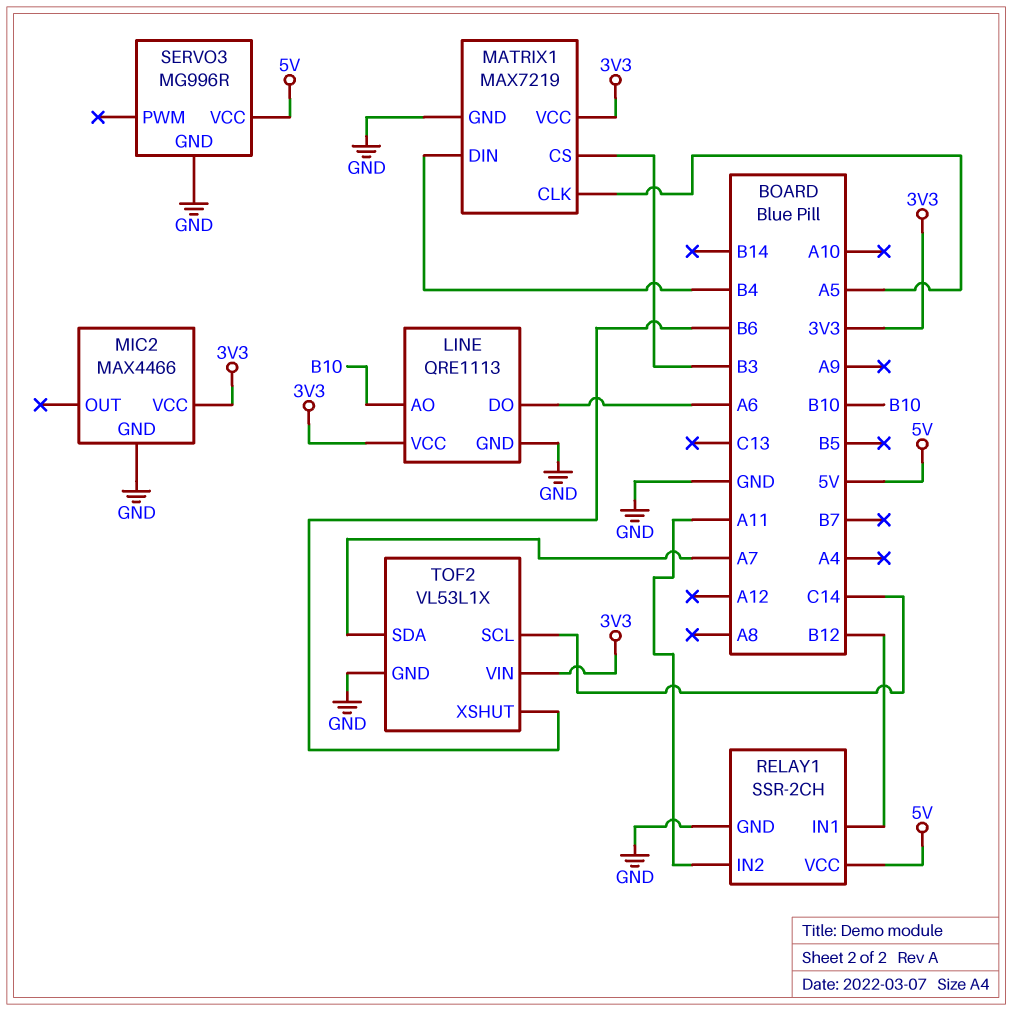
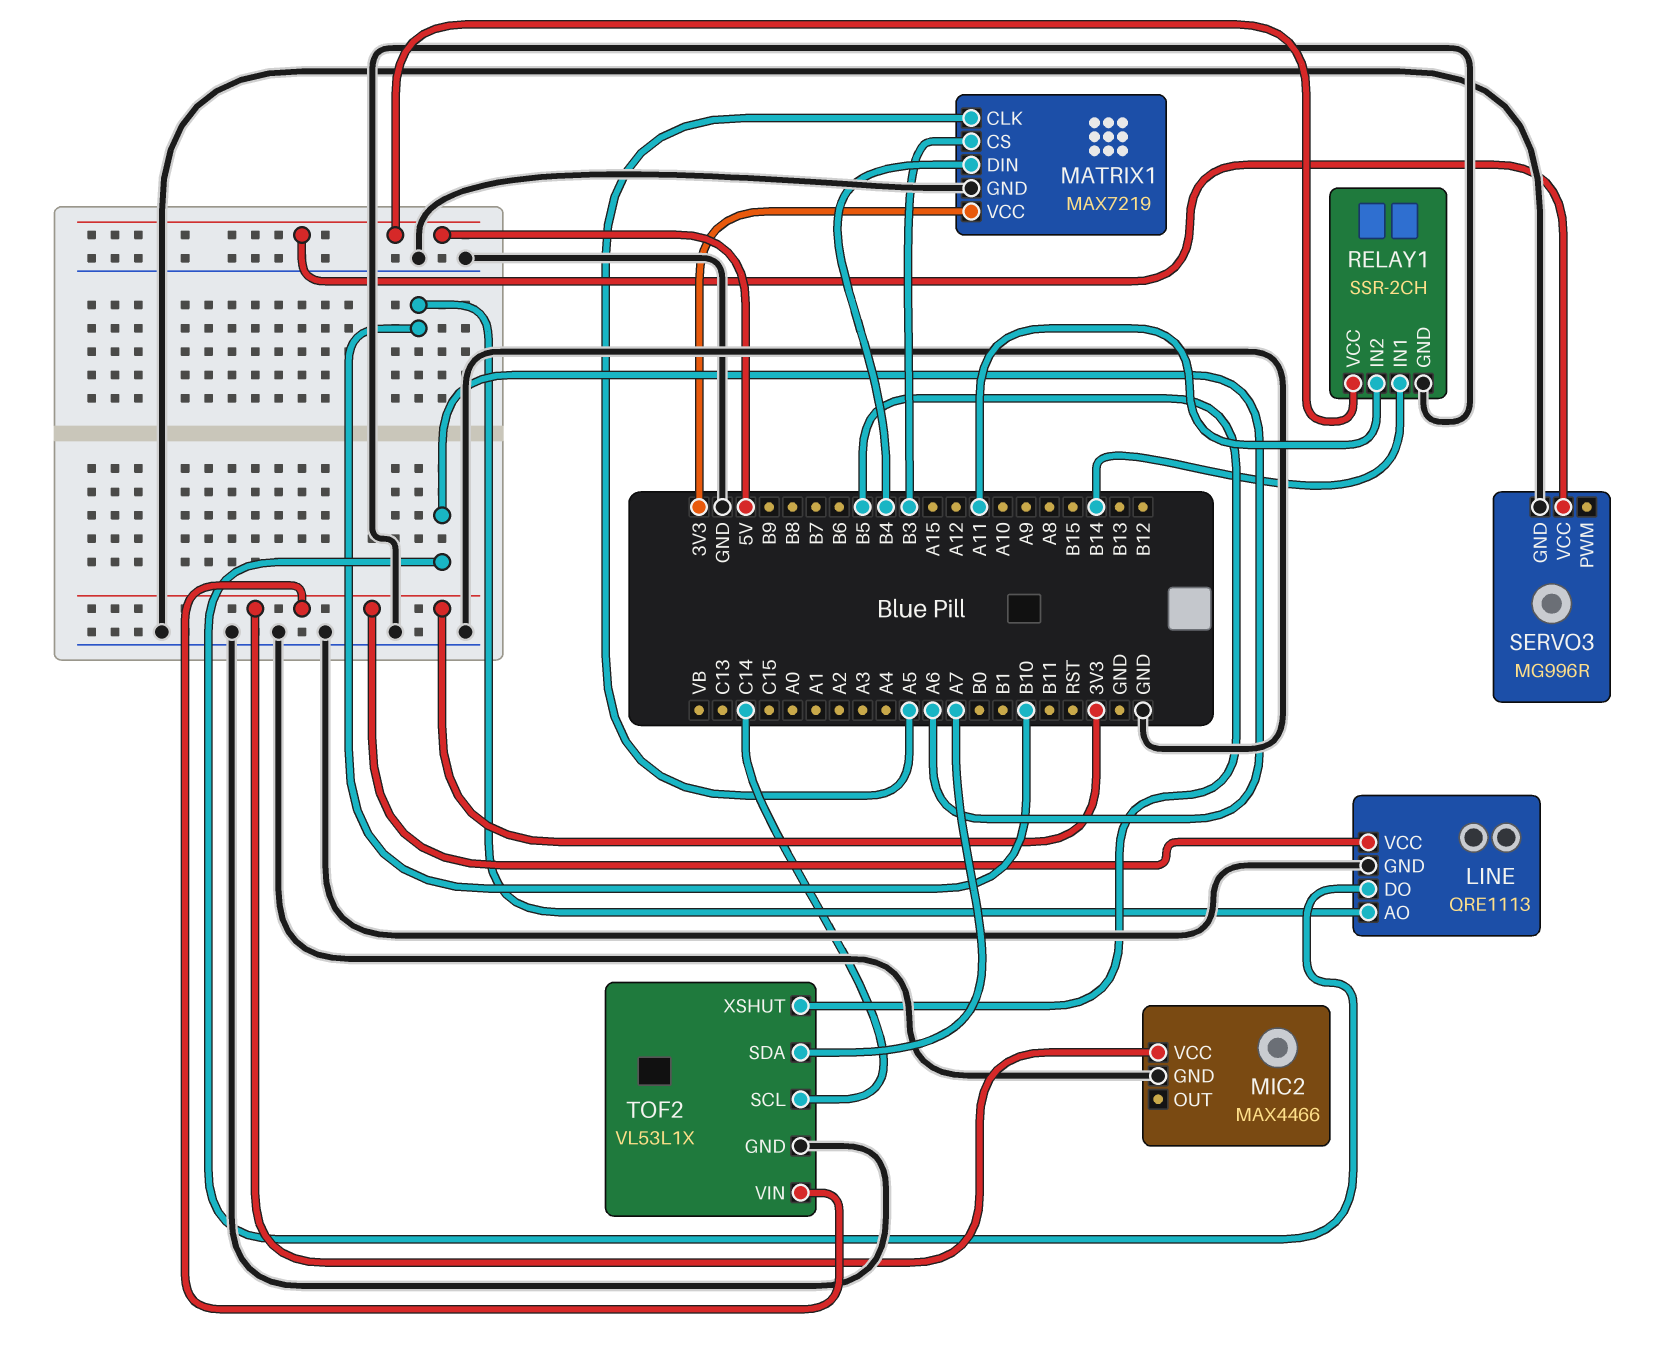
RELAY1 pin IN1: B12 -> B14
TOF2 pin XSHUT: B6 -> B5

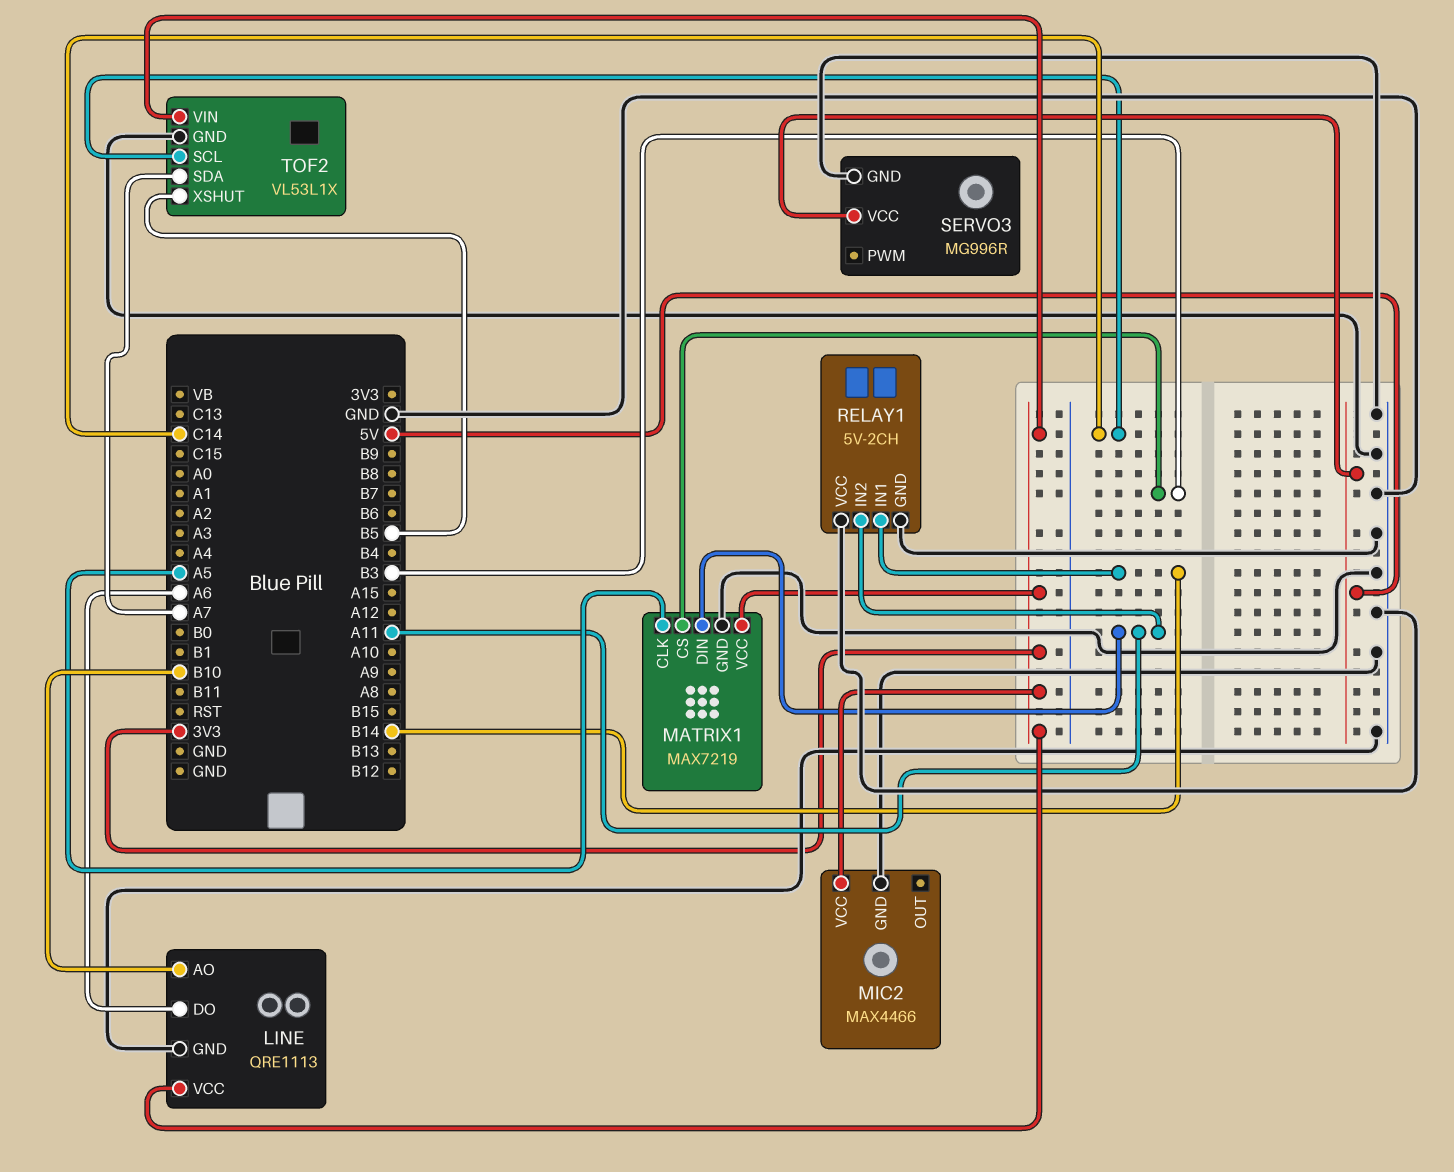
MATRIX1 pin DIN: B4 -> A11
RELAY1: SSR-2CH -> 5V-2CH
RELAY1 pin VCC: 5V -> GND

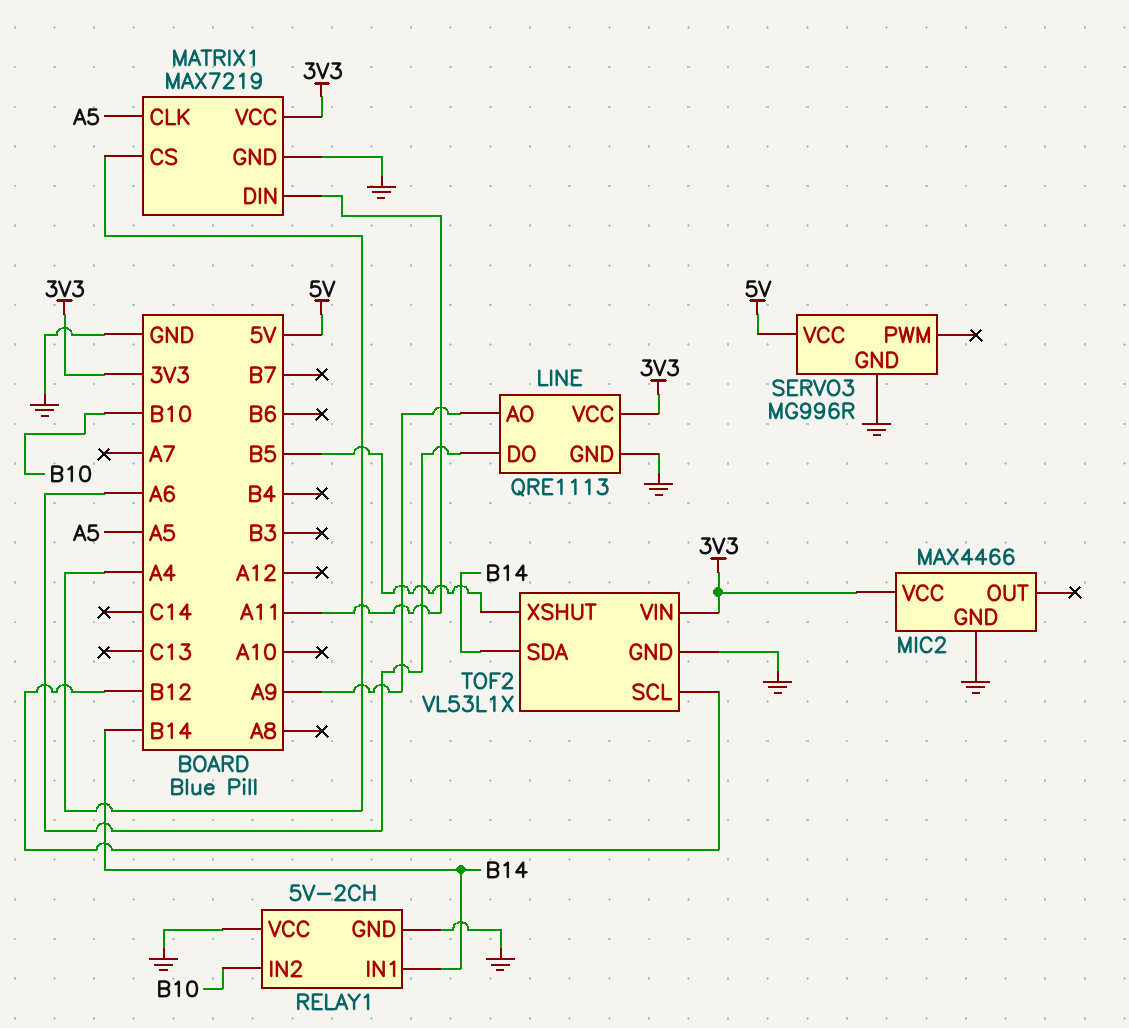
LINE pin AO: B10 -> A9
MATRIX1 pin CS: B3 -> A4
RELAY1 pin IN2: A11 -> B10
TOF2 pin SCL: C14 -> B12
TOF2 pin SDA: A7 -> B14

